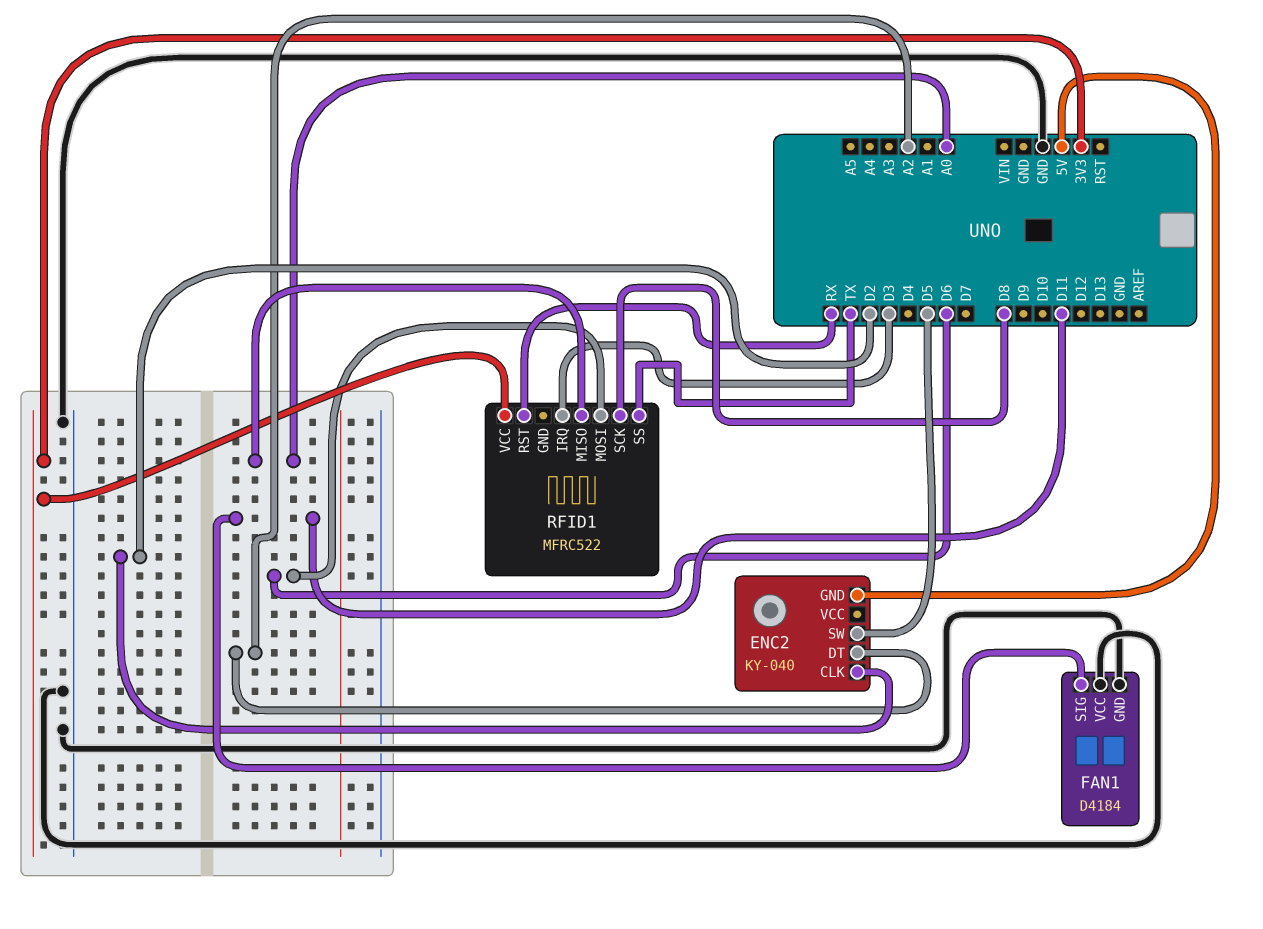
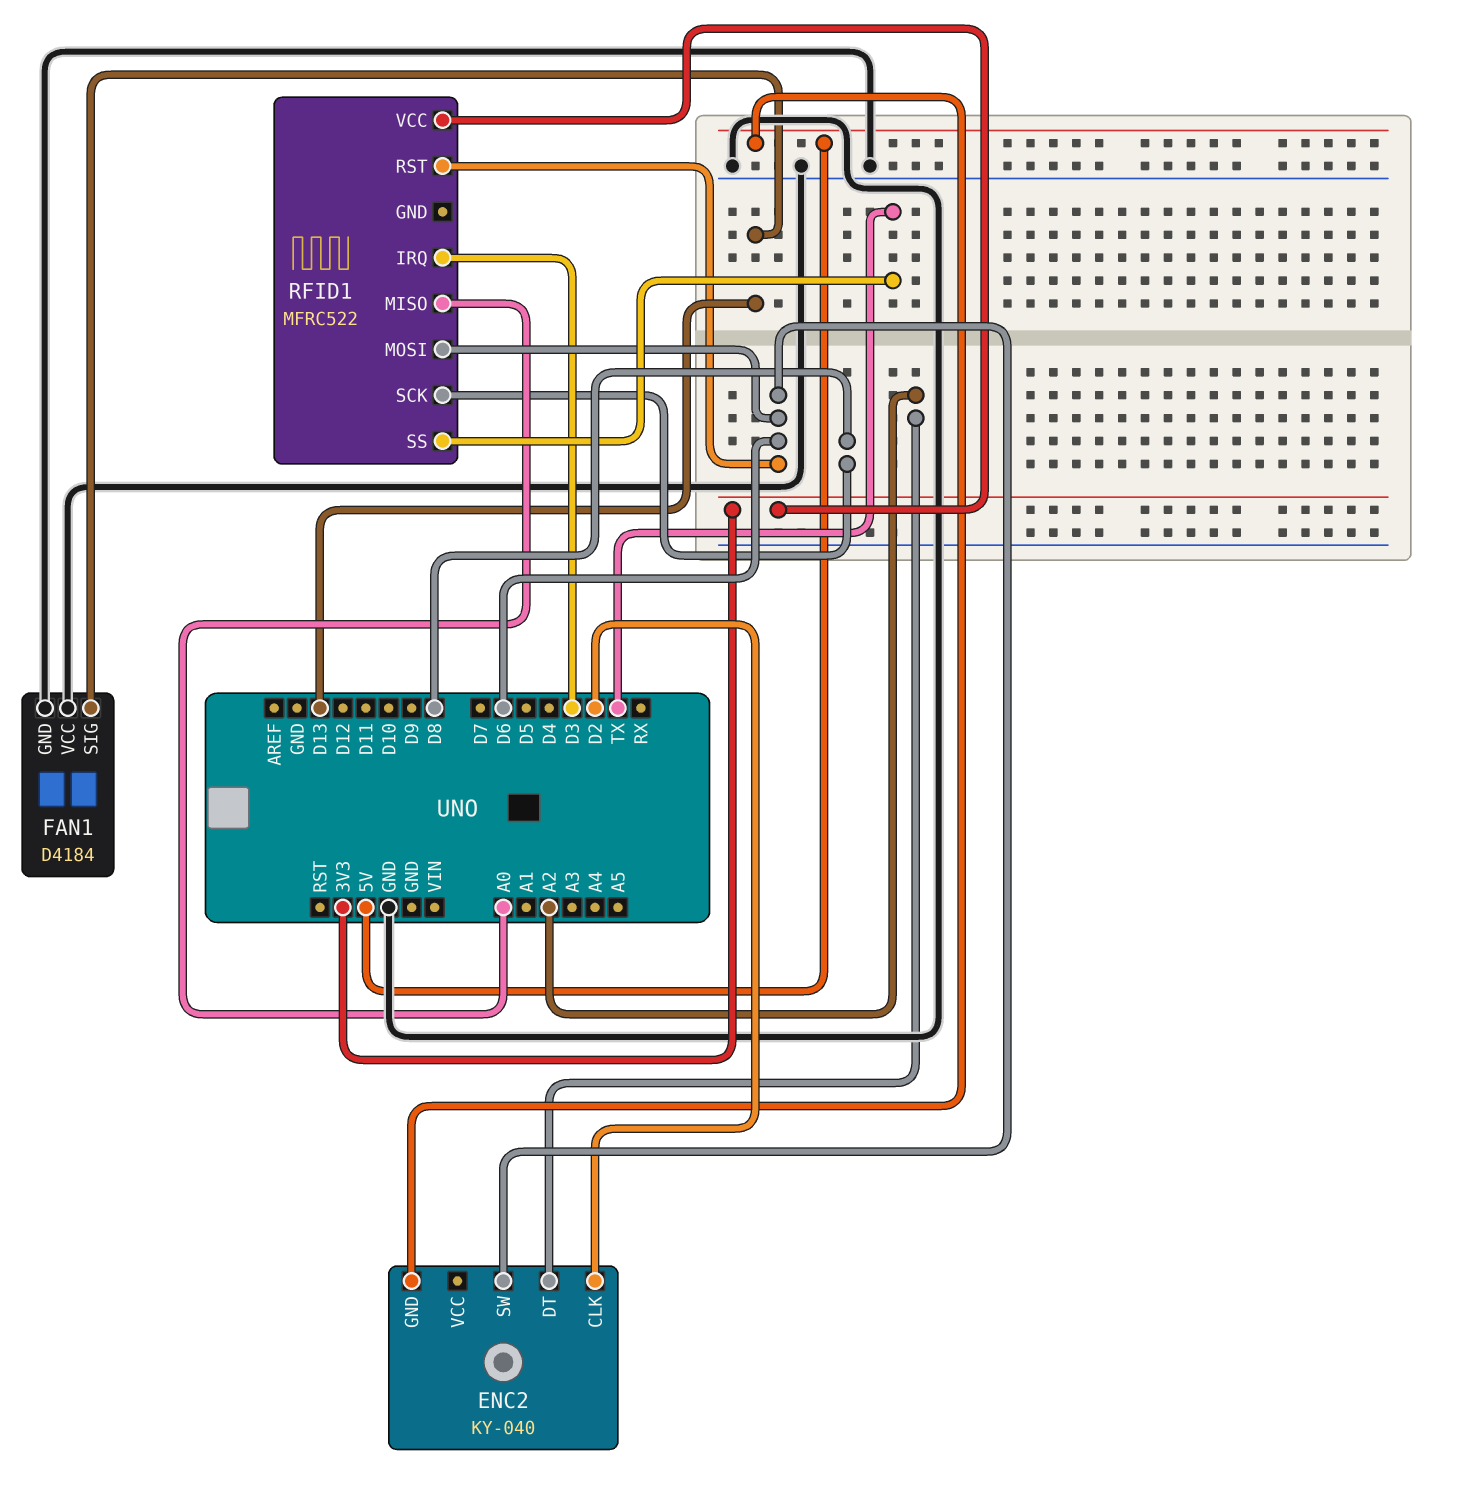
ENC2 pin SW: D5 -> D6
FAN1 pin SIG: D11 -> D13
RFID1 pin RST: RX -> D6

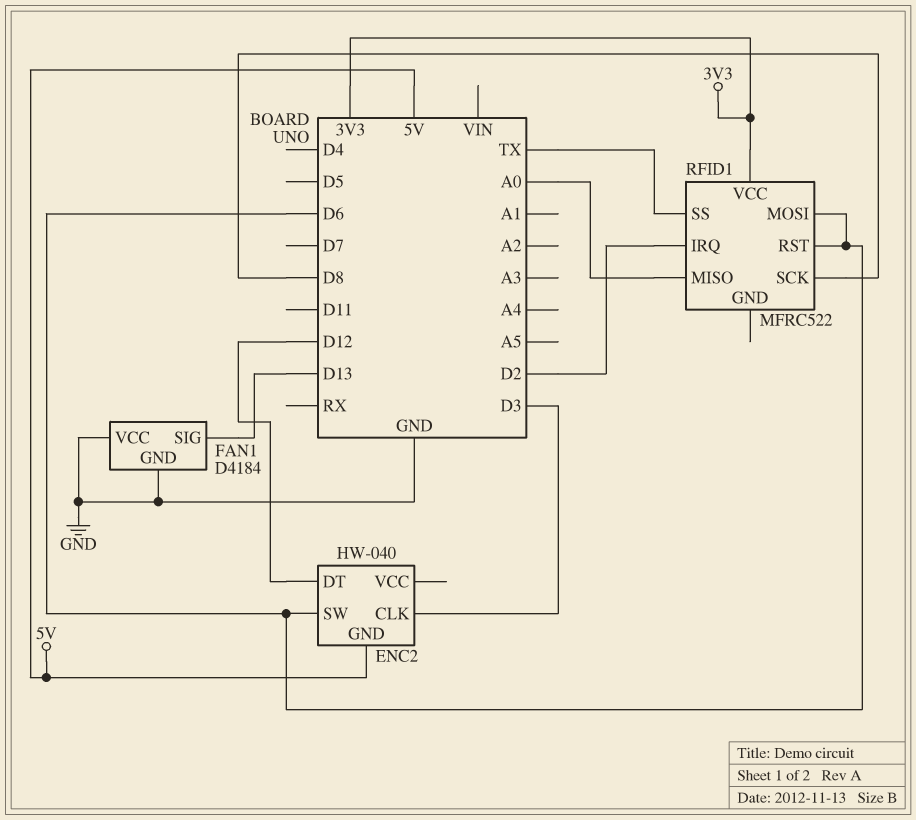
ENC2: KY-040 -> HW-040
ENC2 pin CLK: D2 -> D3
ENC2 pin DT: A2 -> D12
RFID1 pin IRQ: D3 -> D2

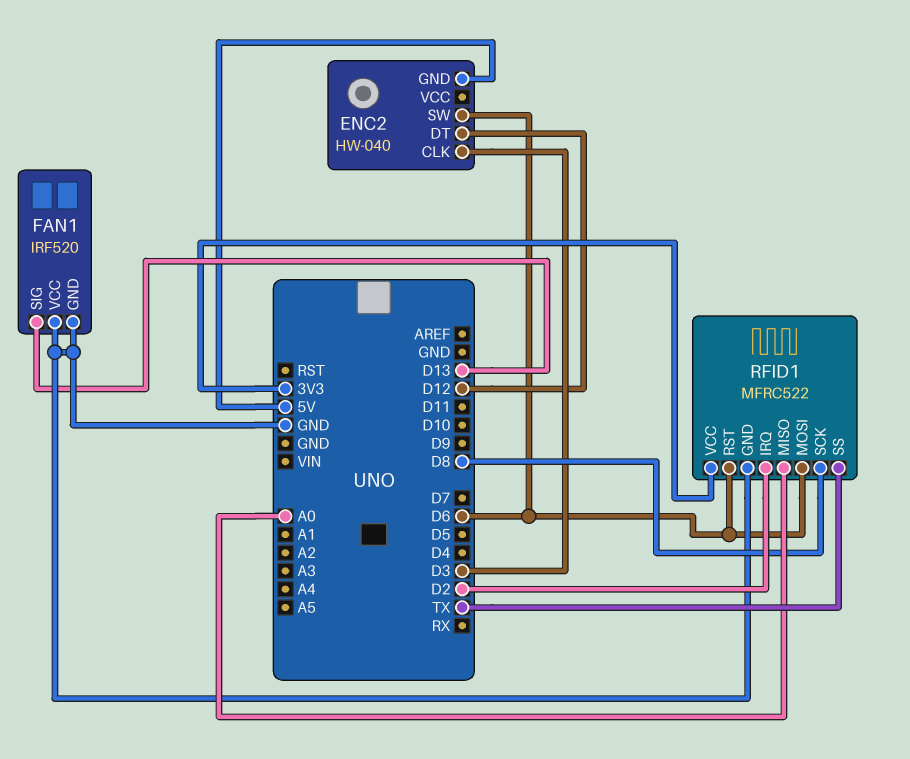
FAN1: D4184 -> IRF520
RFID1 pin GND: none -> GND

